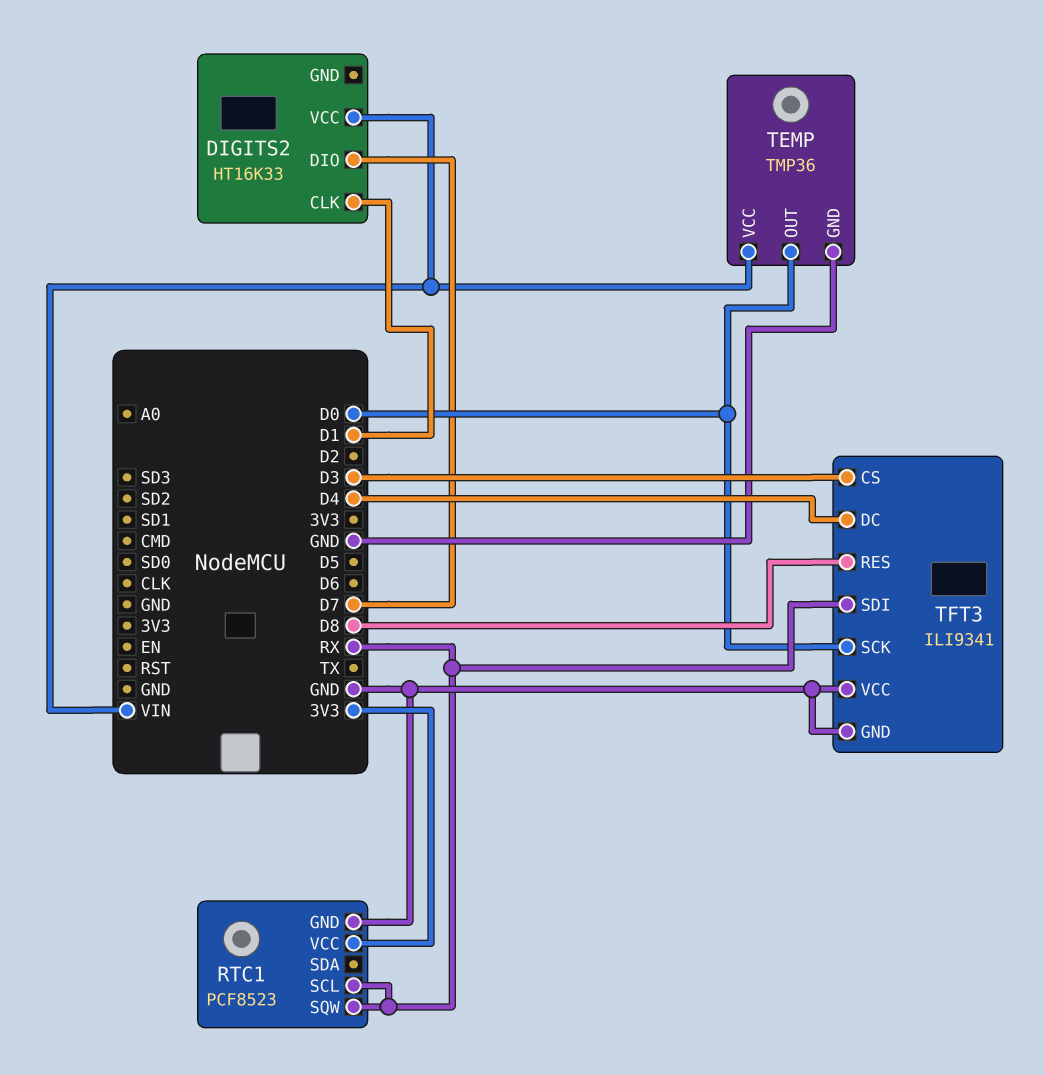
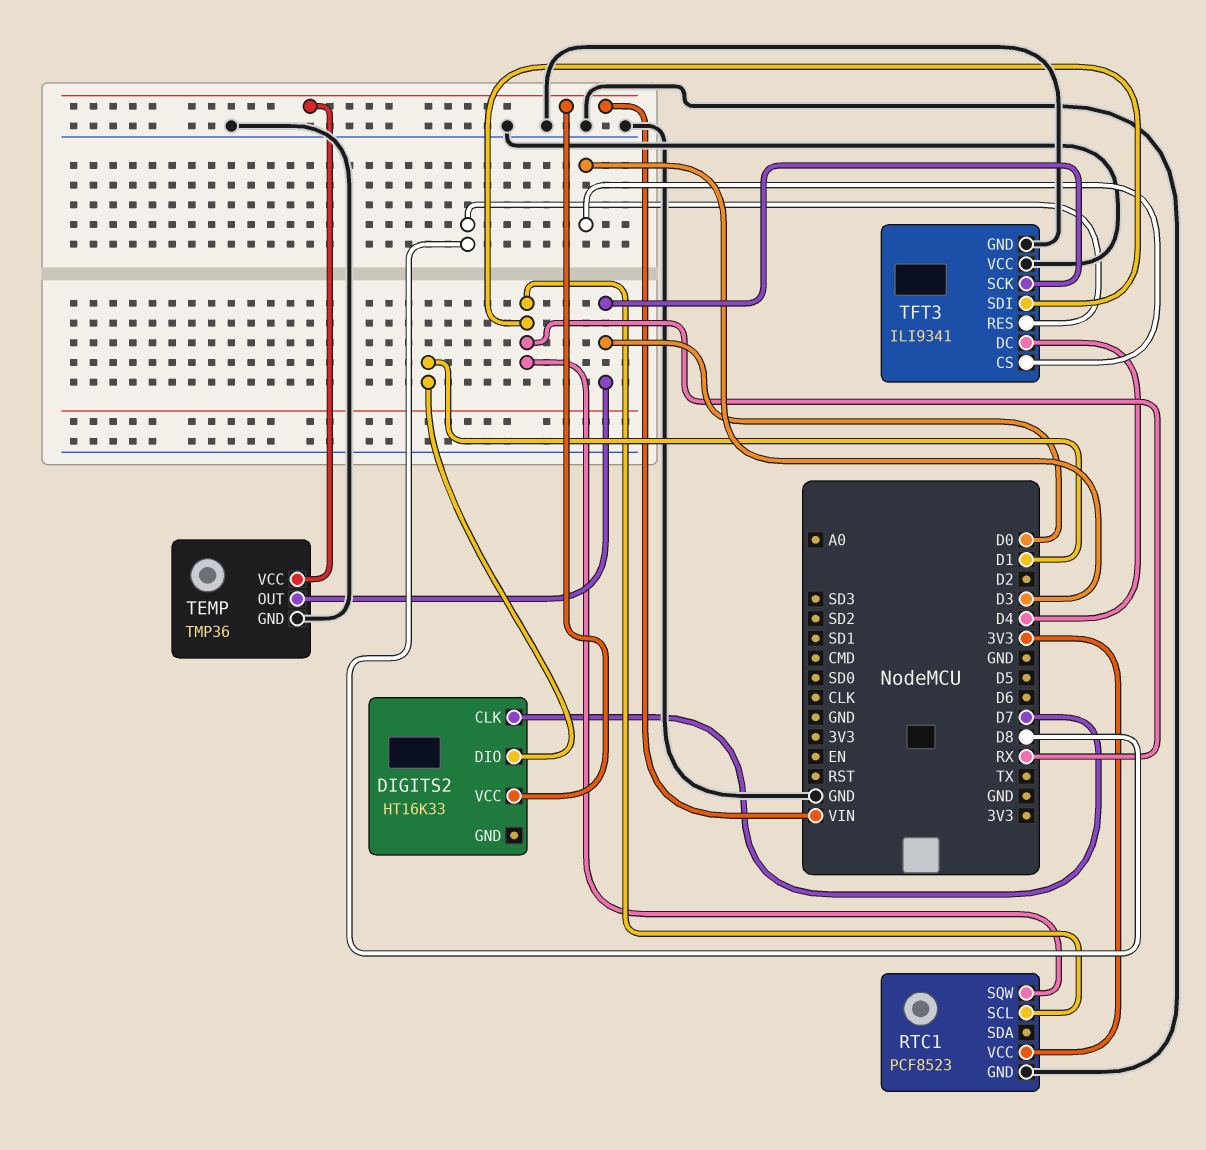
DIGITS2 pin CLK: D1 -> D7
DIGITS2 pin DIO: D7 -> D1

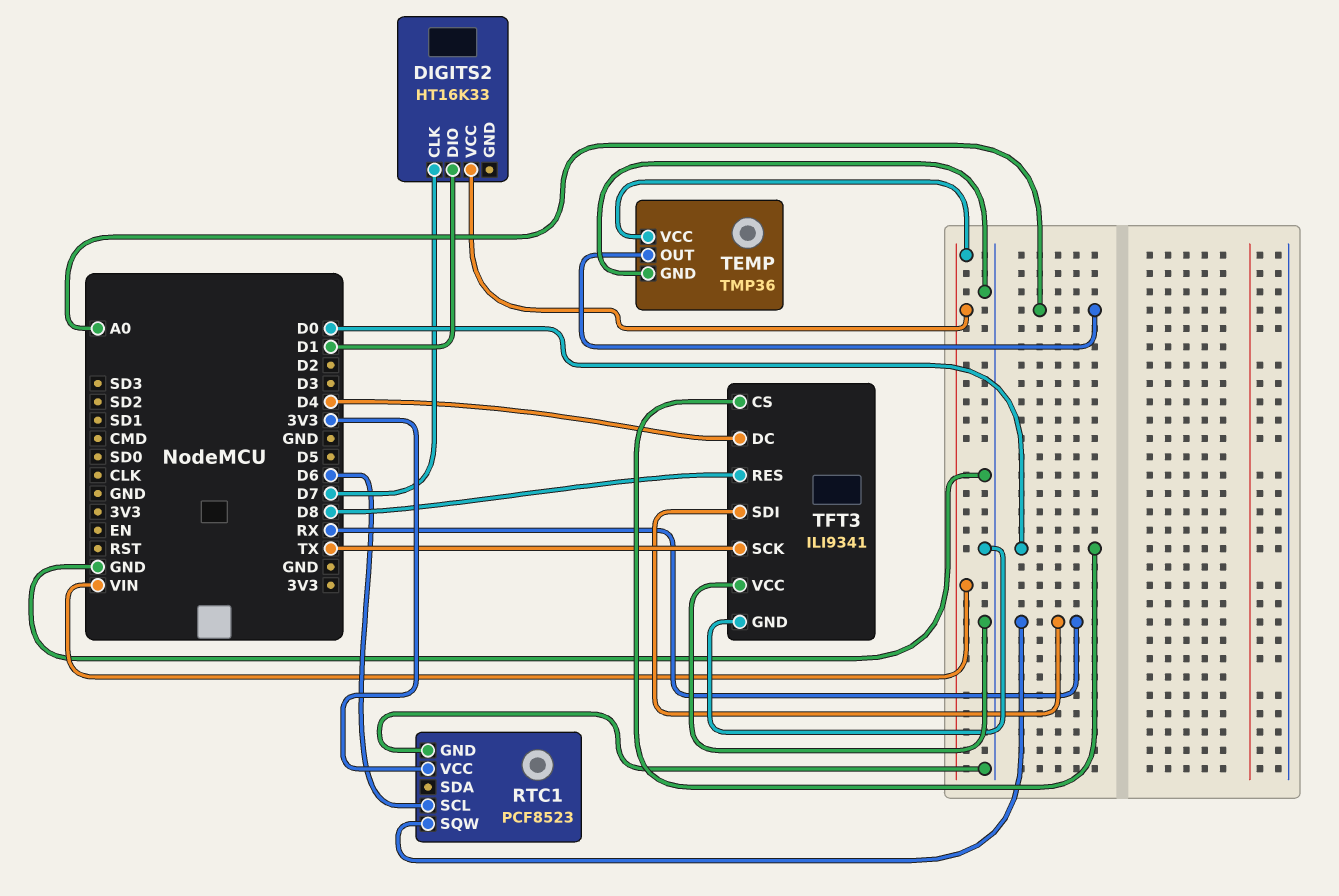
RTC1 pin SCL: RX -> D6
TEMP pin OUT: D0 -> A0
TFT3 pin CS: D3 -> D0
TFT3 pin SCK: D0 -> TX

